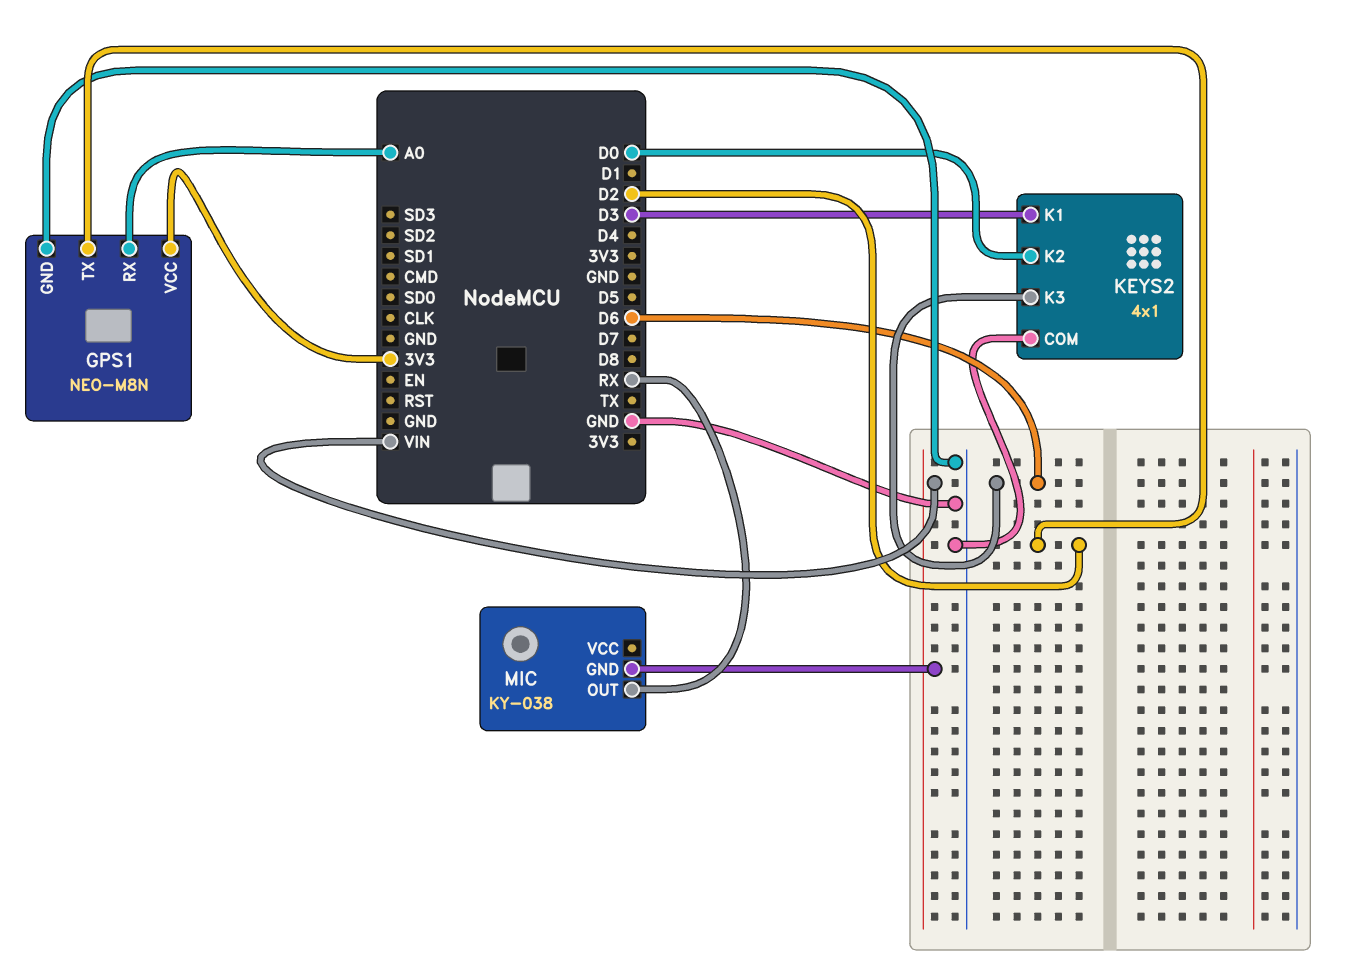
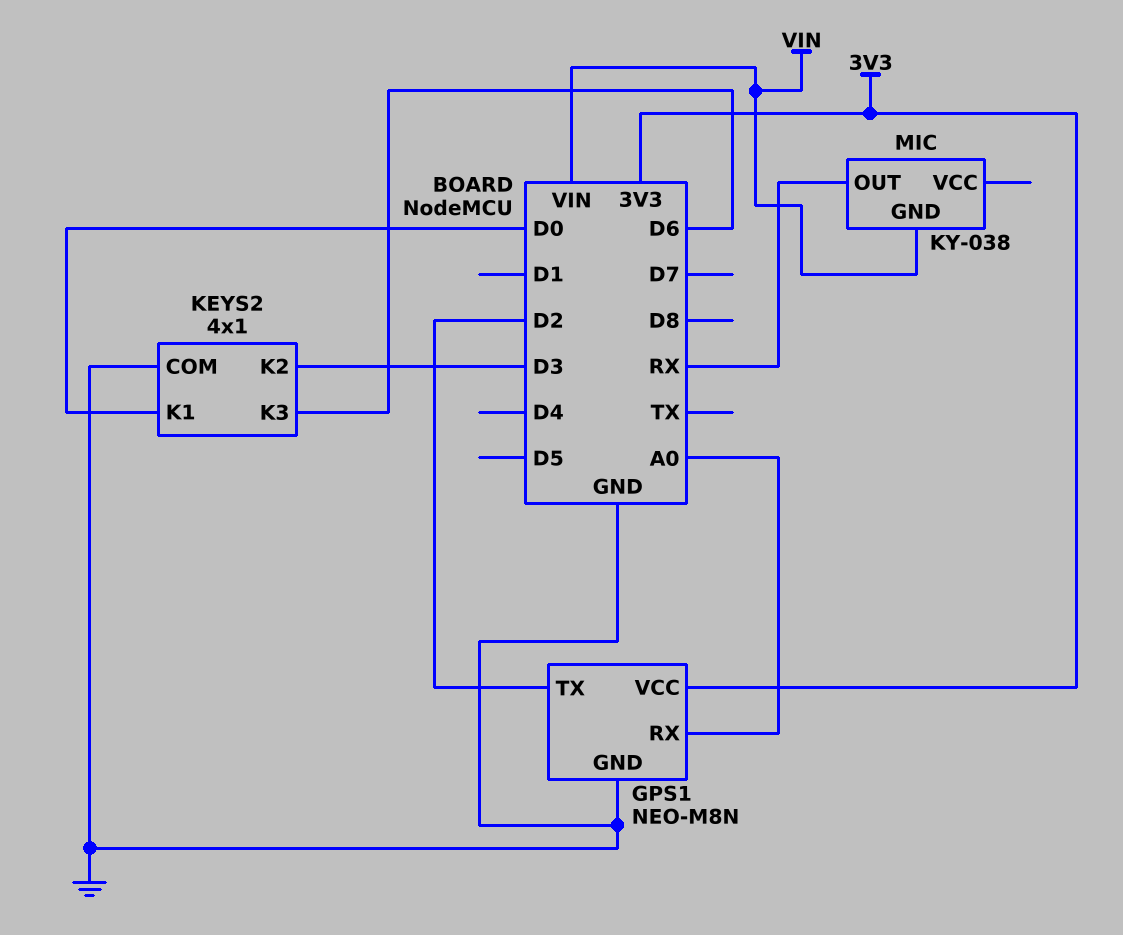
KEYS2 pin K1: D3 -> D0
KEYS2 pin K2: D0 -> D3

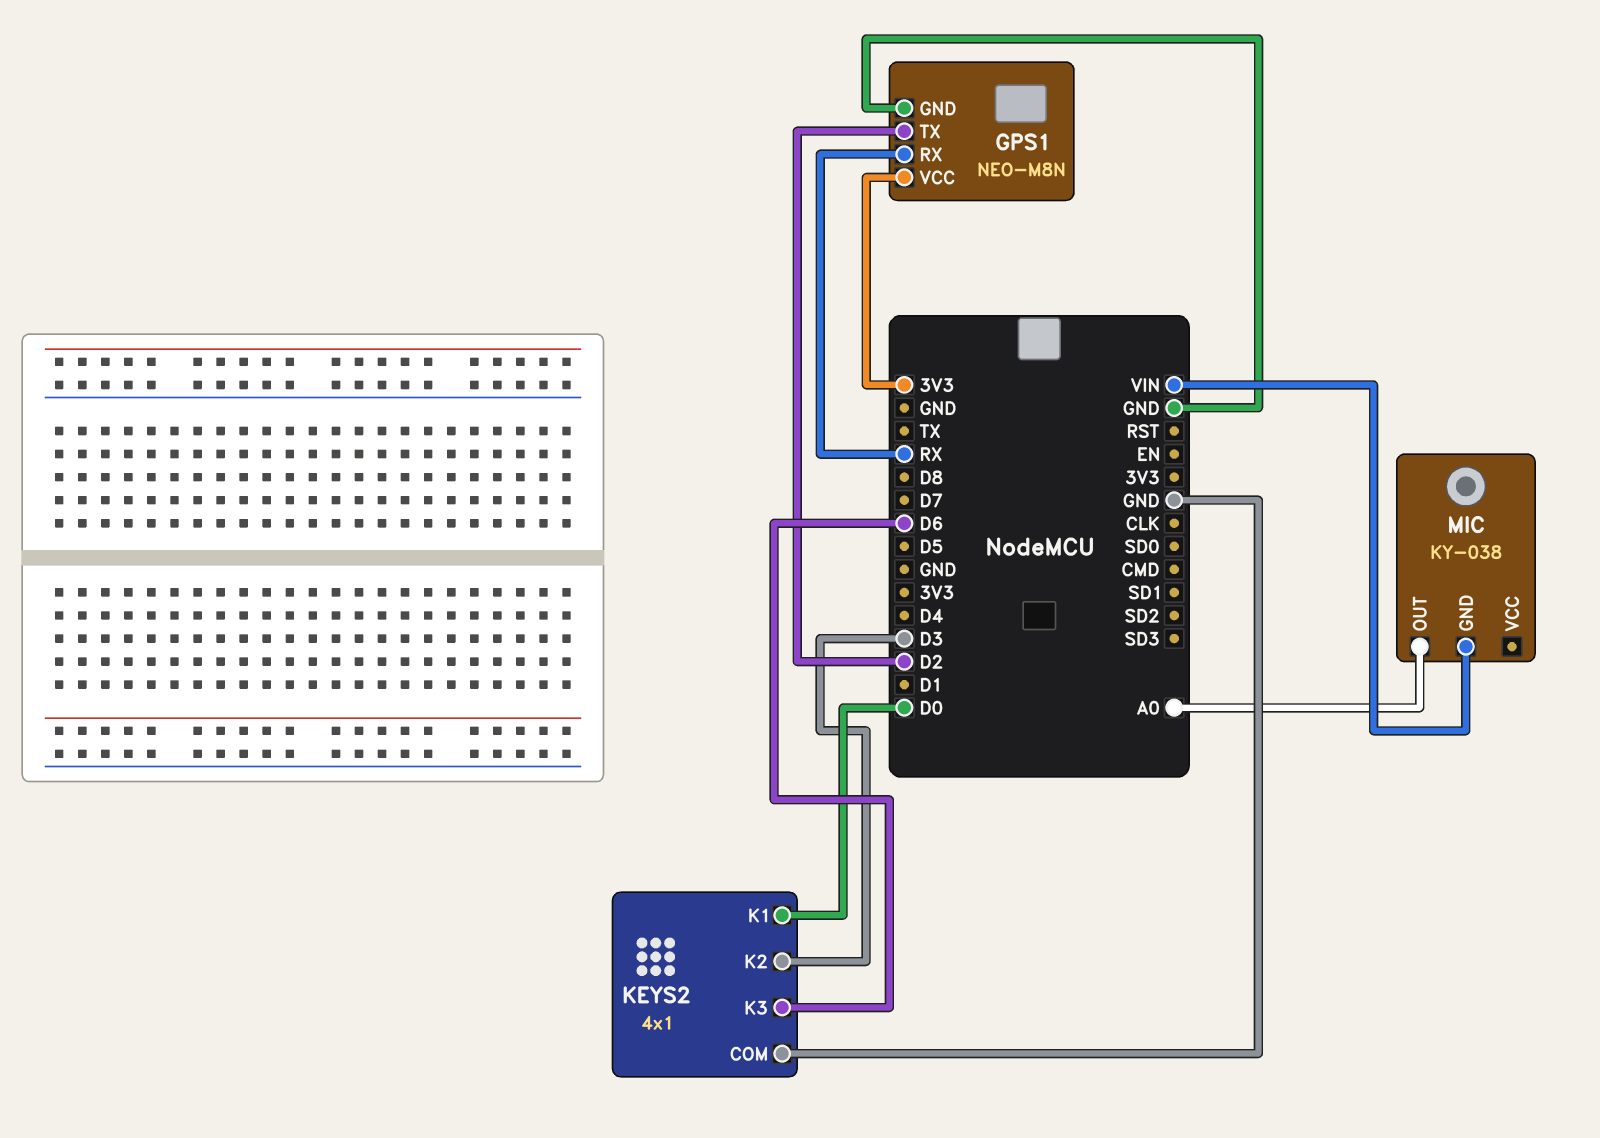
GPS1 pin RX: A0 -> RX
MIC pin OUT: RX -> A0

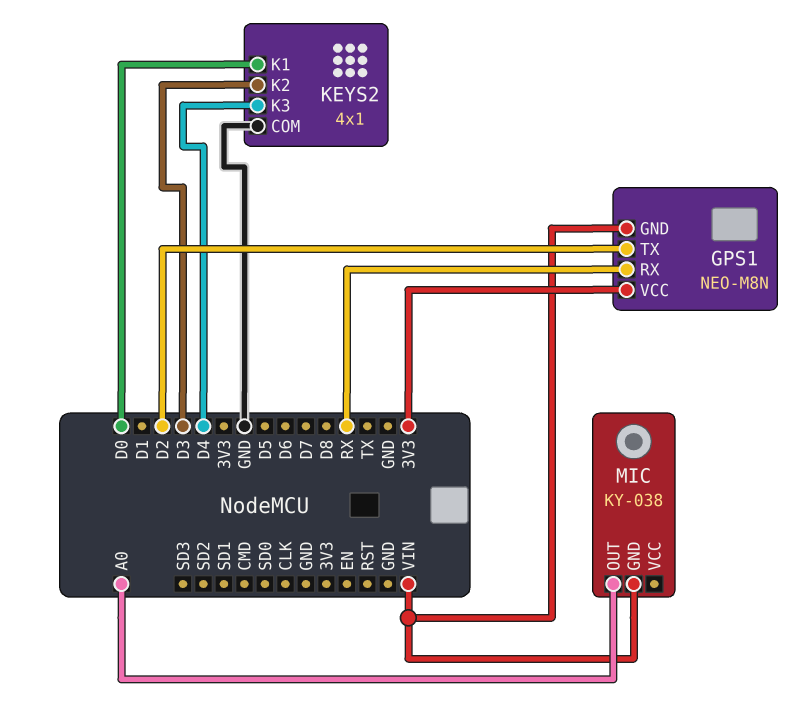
GPS1 pin GND: GND -> VIN
KEYS2 pin K3: D6 -> D4

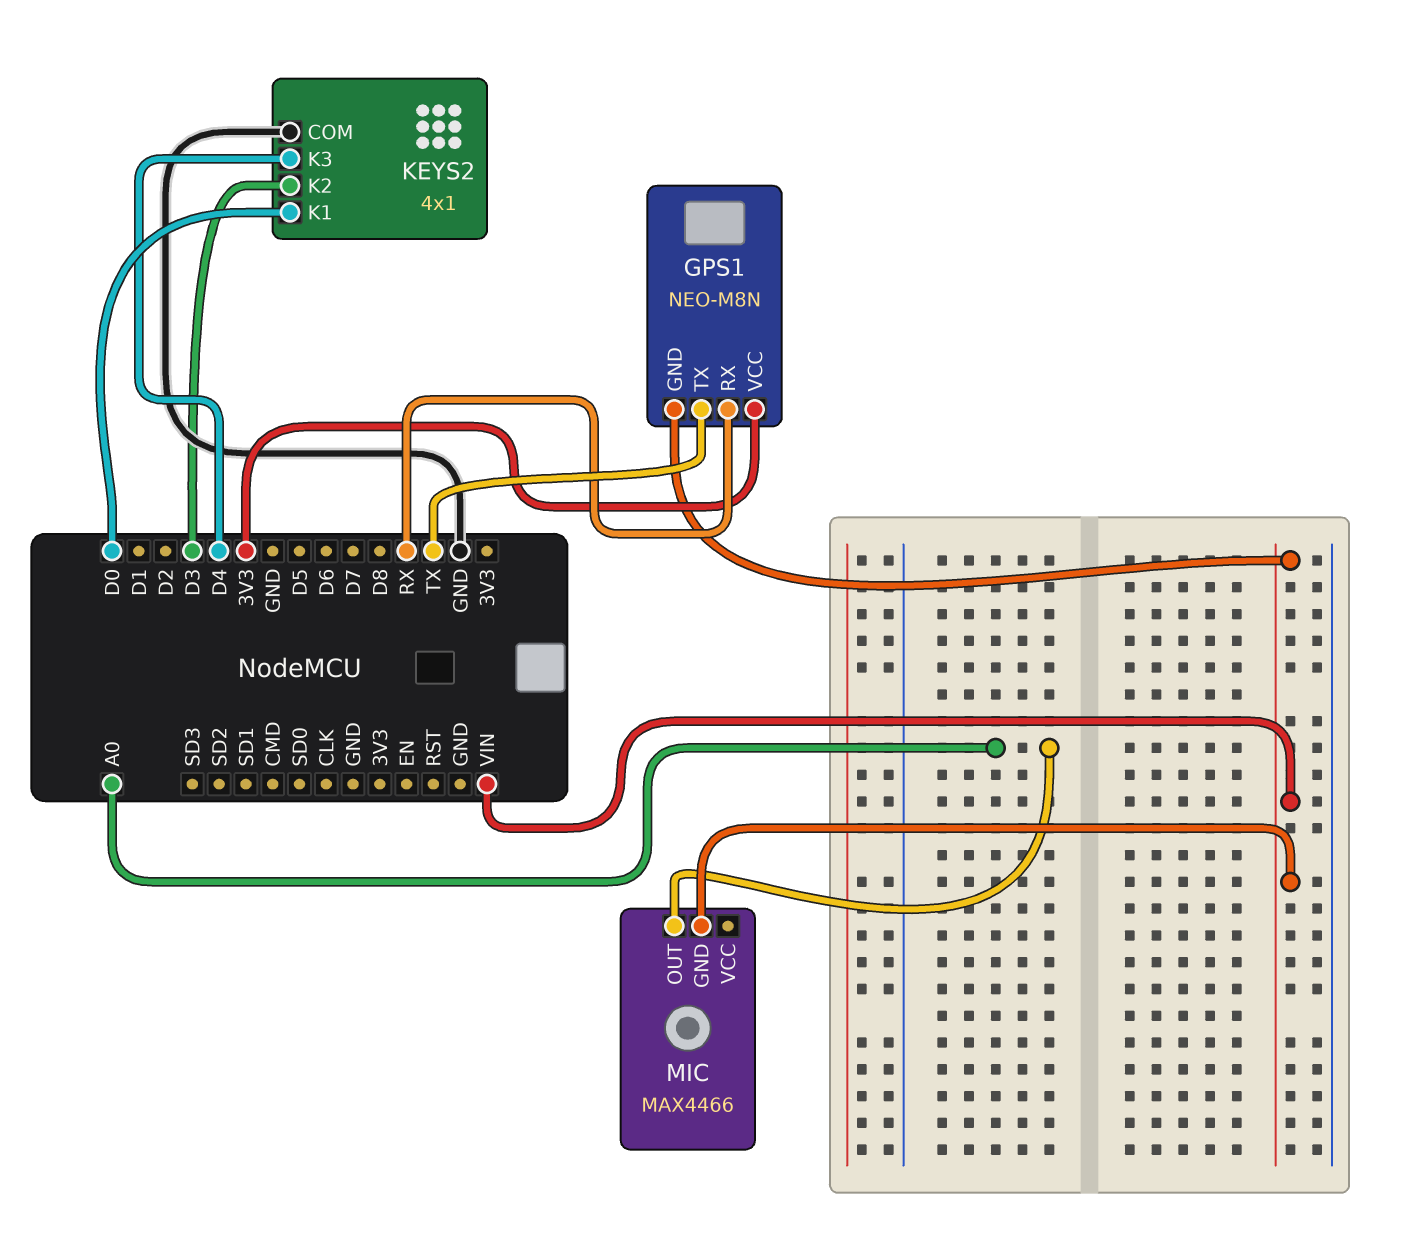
GPS1 pin TX: D2 -> TX
MIC: KY-038 -> MAX4466

